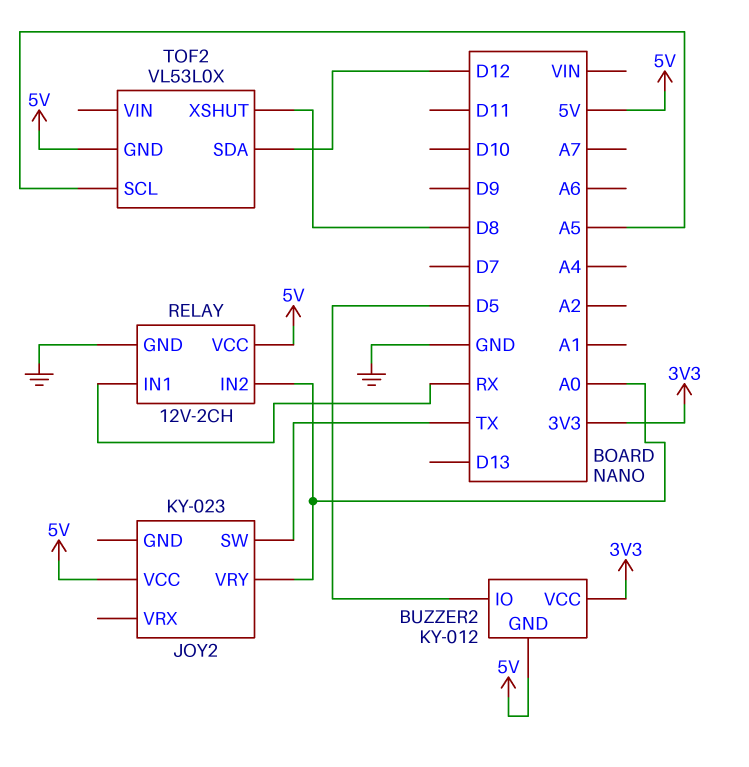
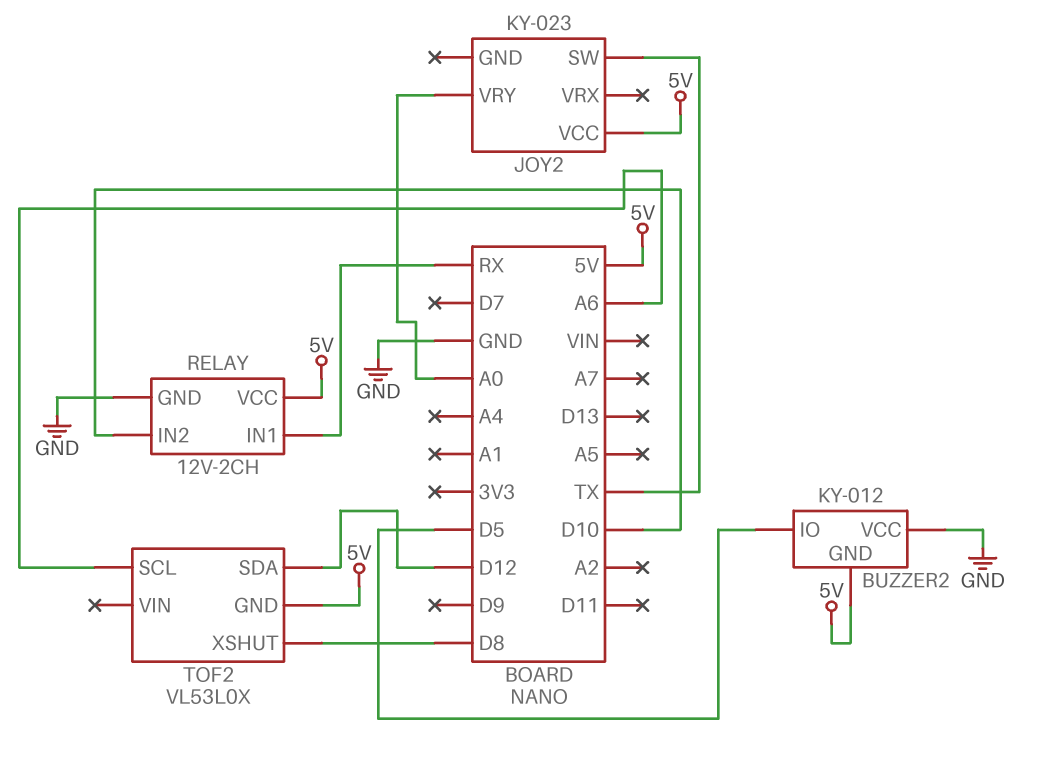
BUZZER2 pin VCC: 3V3 -> GND
RELAY pin IN2: A0 -> D10
TOF2 pin SCL: A5 -> A6

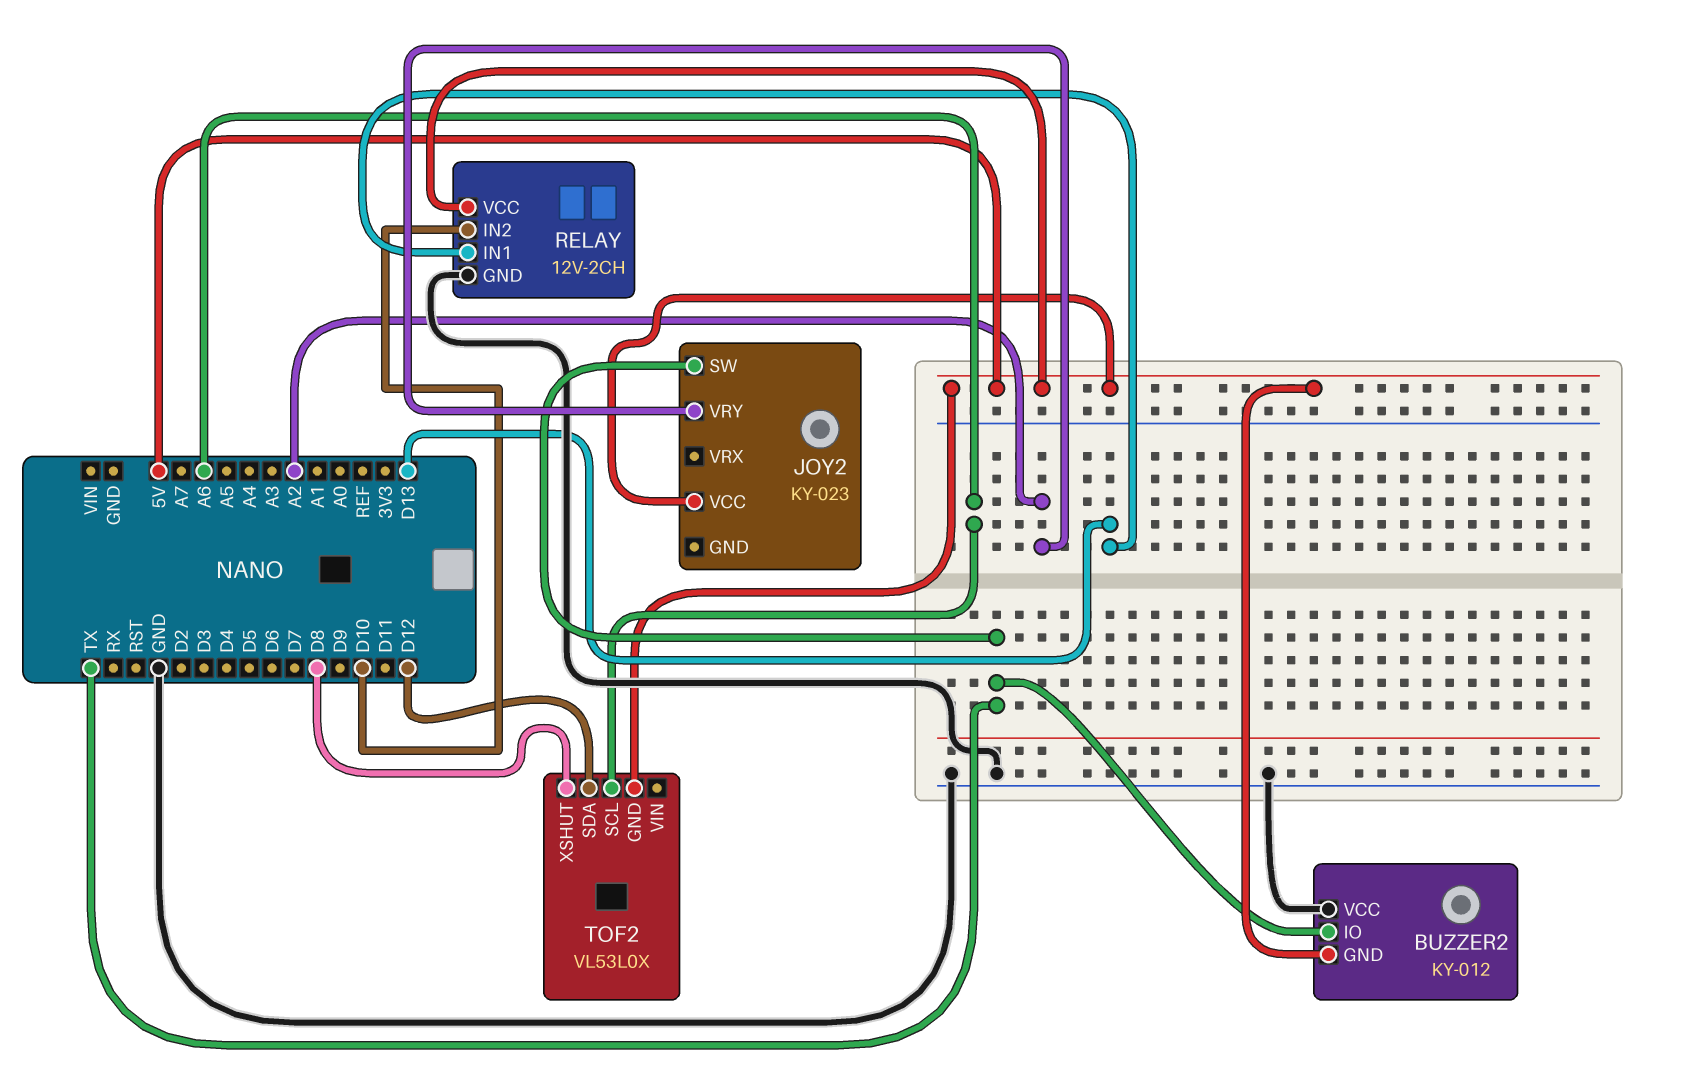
BUZZER2 pin IO: D5 -> TX
JOY2 pin VRY: A0 -> A2
RELAY pin IN1: RX -> D13

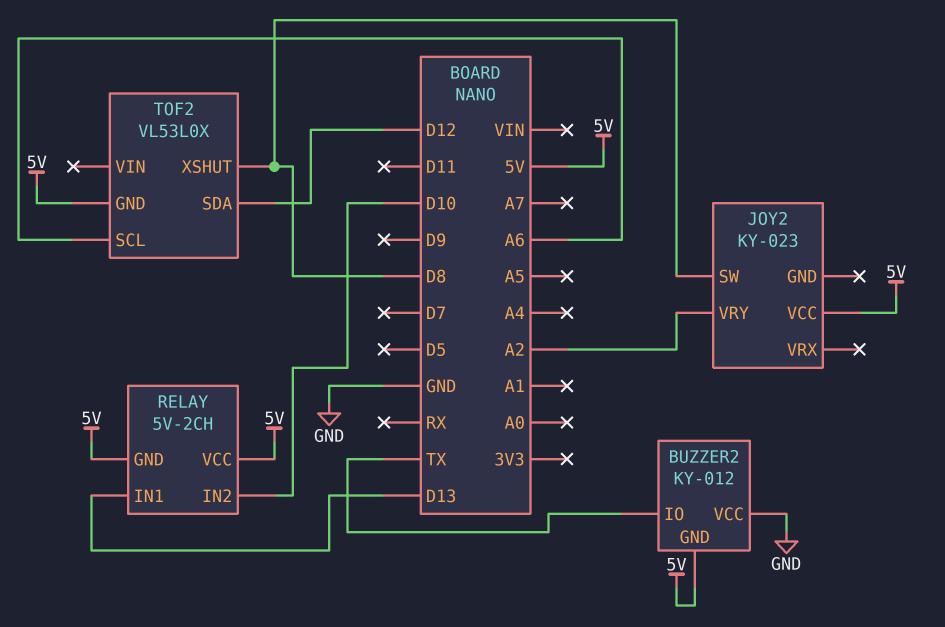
JOY2 pin SW: TX -> D8
RELAY: 12V-2CH -> 5V-2CH
RELAY pin GND: GND -> 5V

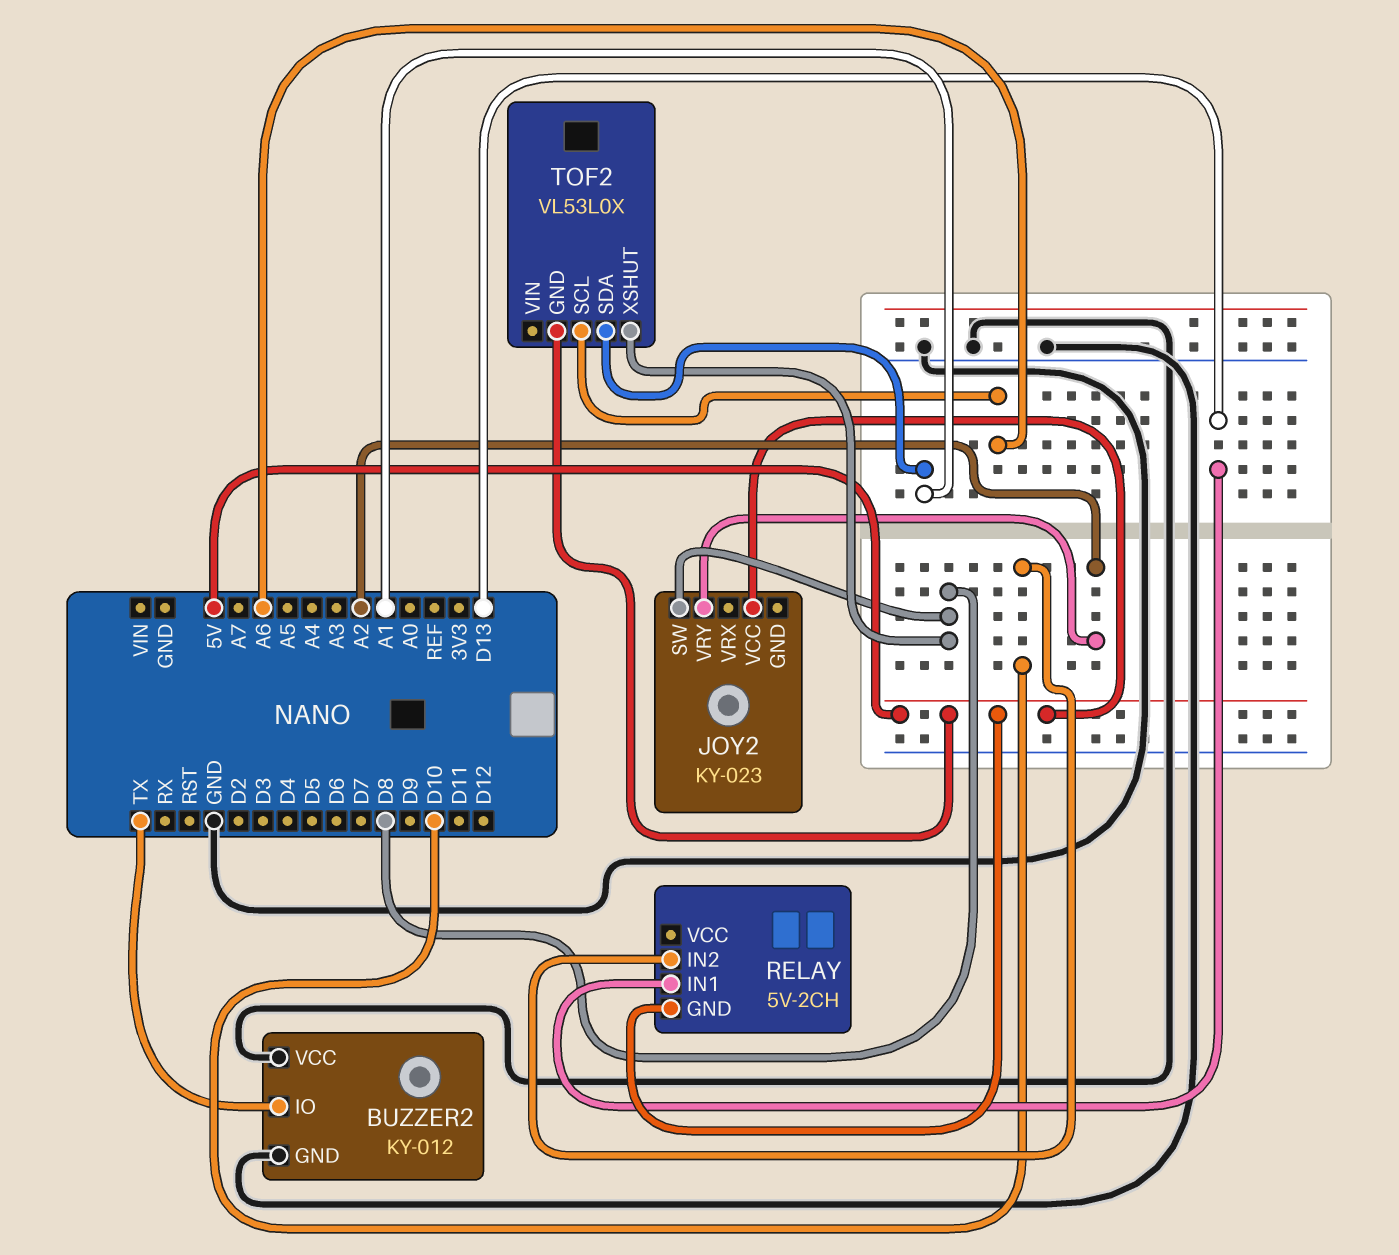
BUZZER2 pin GND: 5V -> GND
RELAY pin VCC: 5V -> none
TOF2 pin SDA: D12 -> A1

